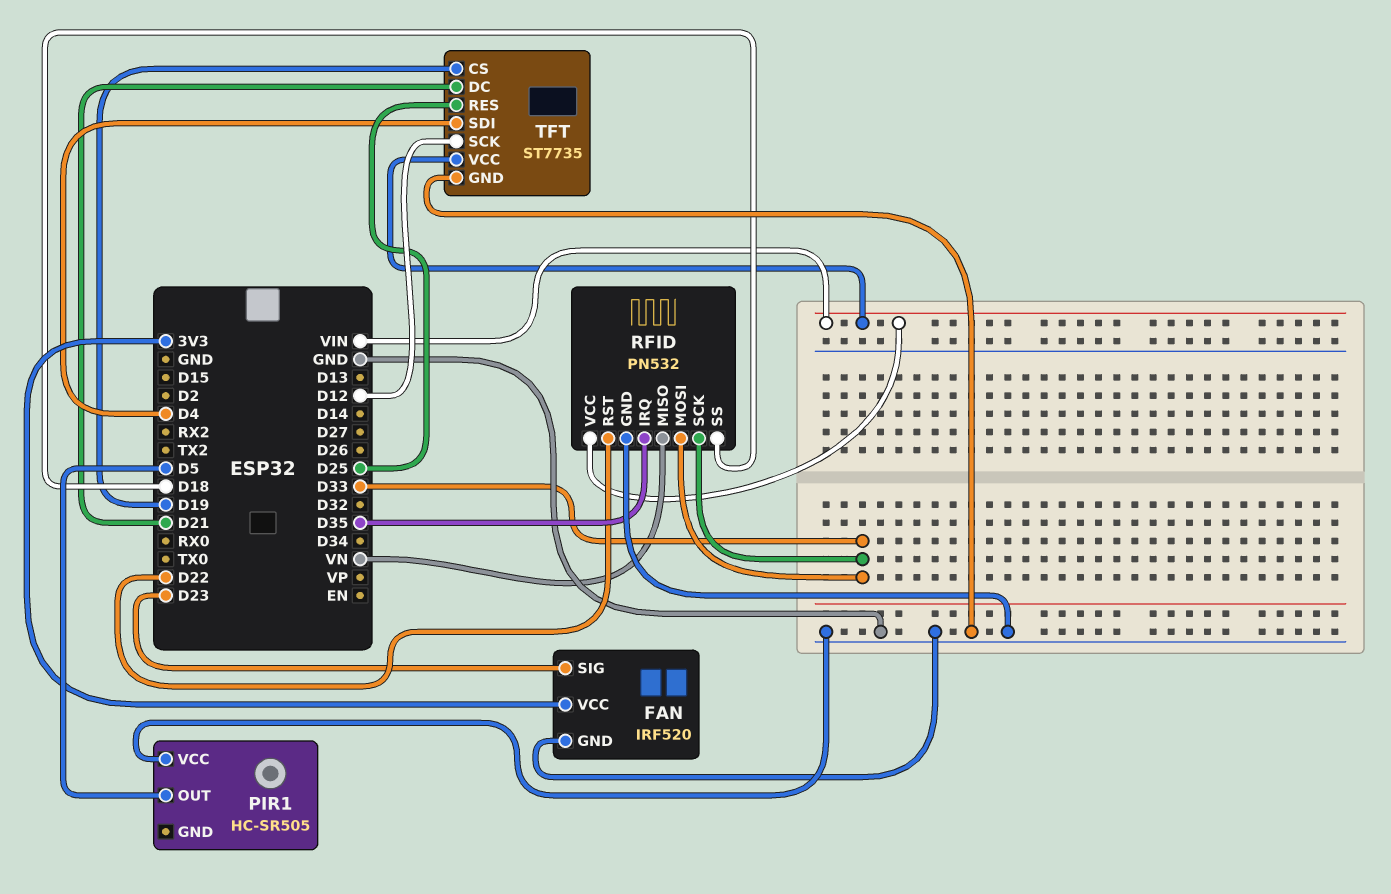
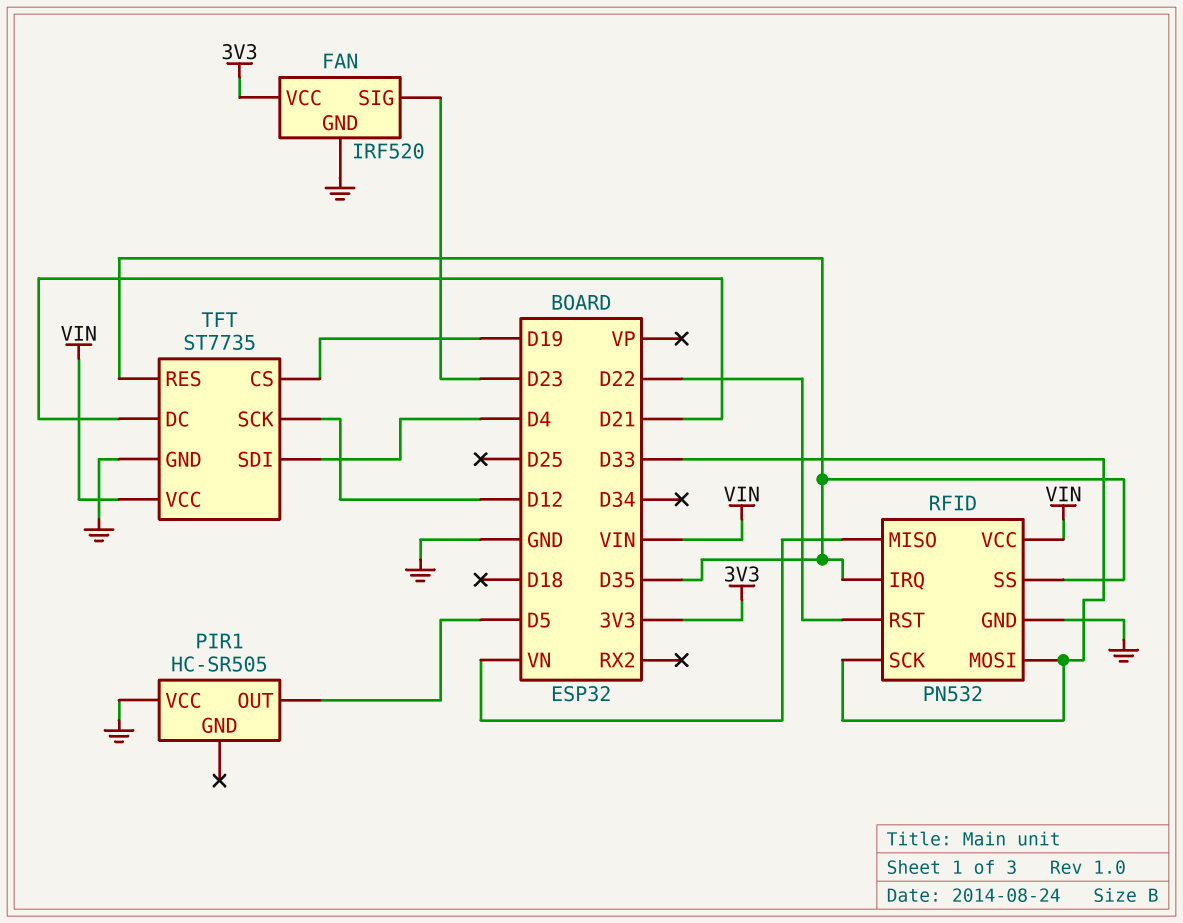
RFID pin SS: D18 -> D35
TFT pin RES: D25 -> D35

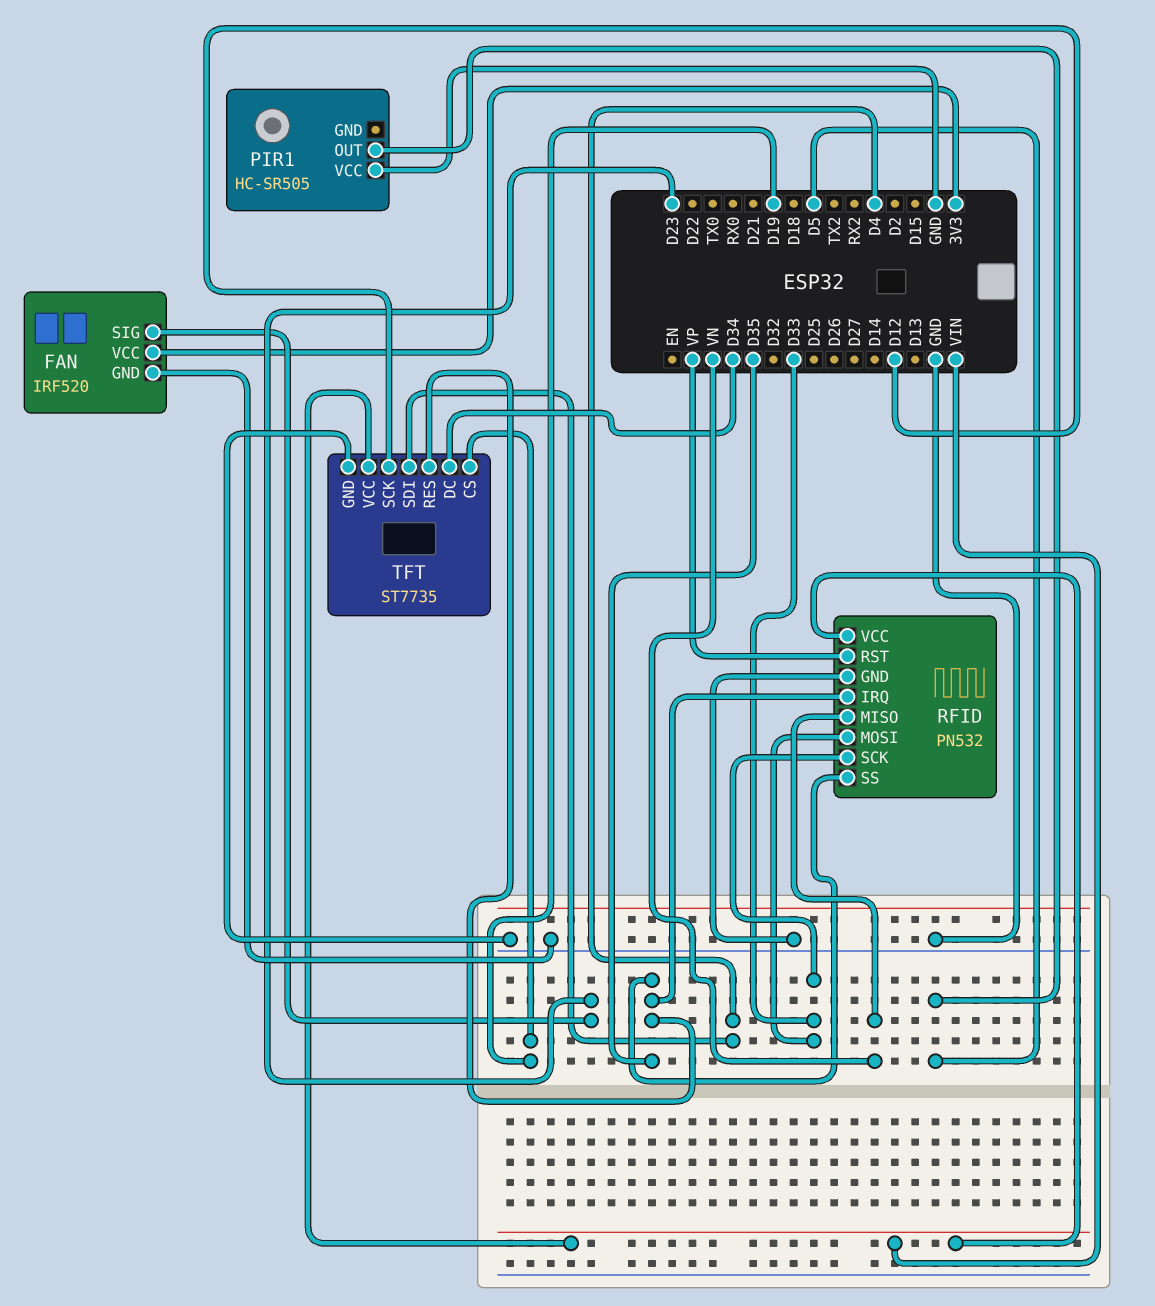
RFID pin RST: D22 -> VP
TFT pin DC: D21 -> D34

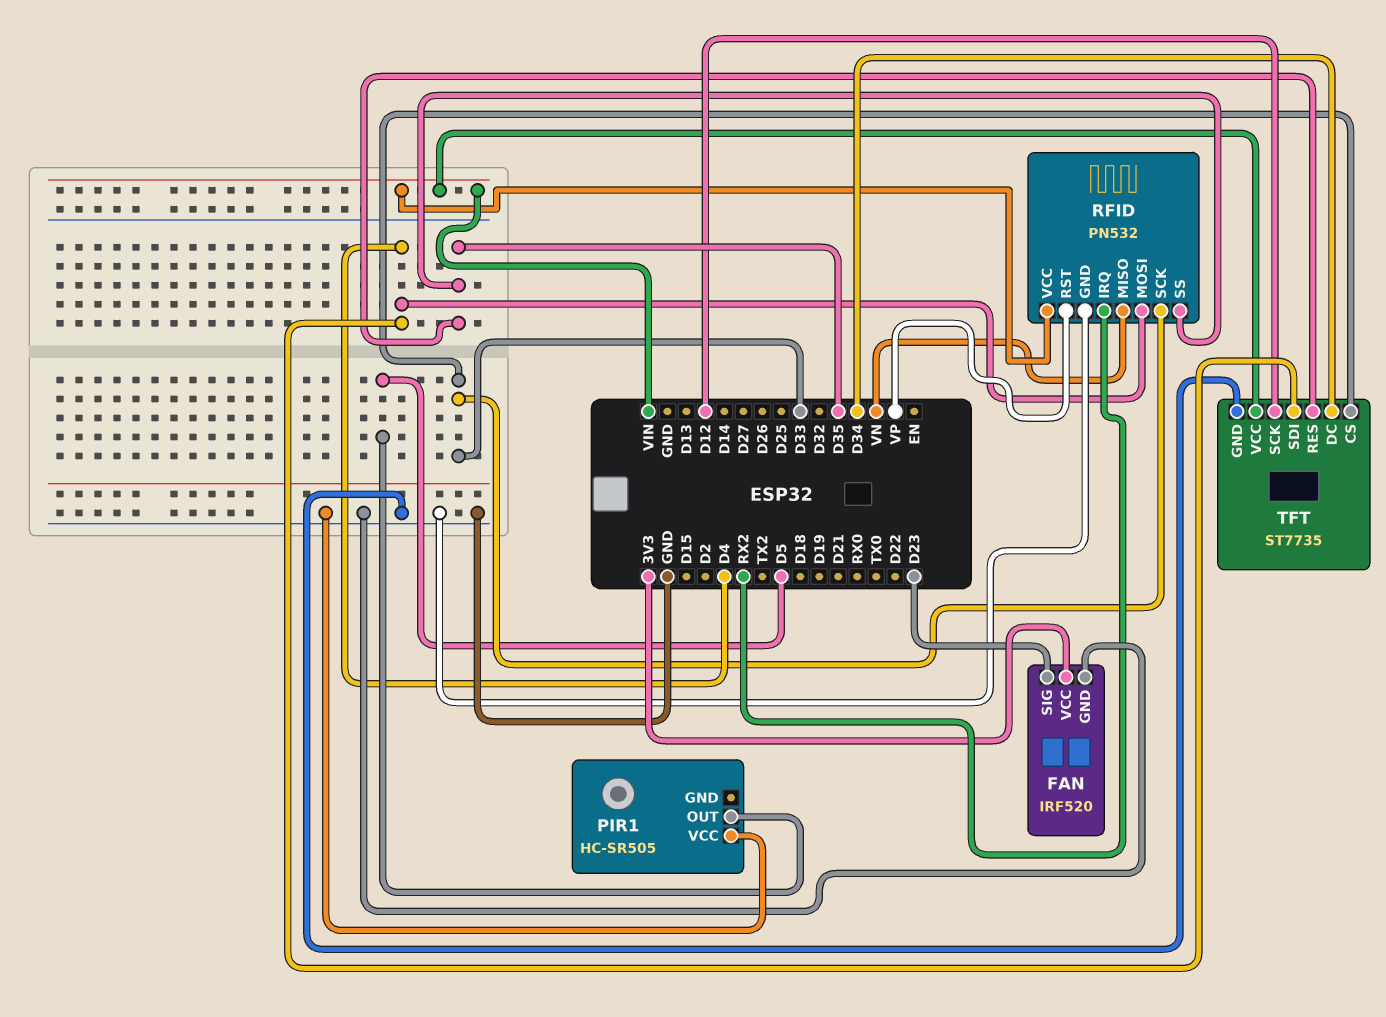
RFID pin IRQ: D35 -> RX2
RFID pin MOSI: D33 -> D4
TFT pin CS: D19 -> D33

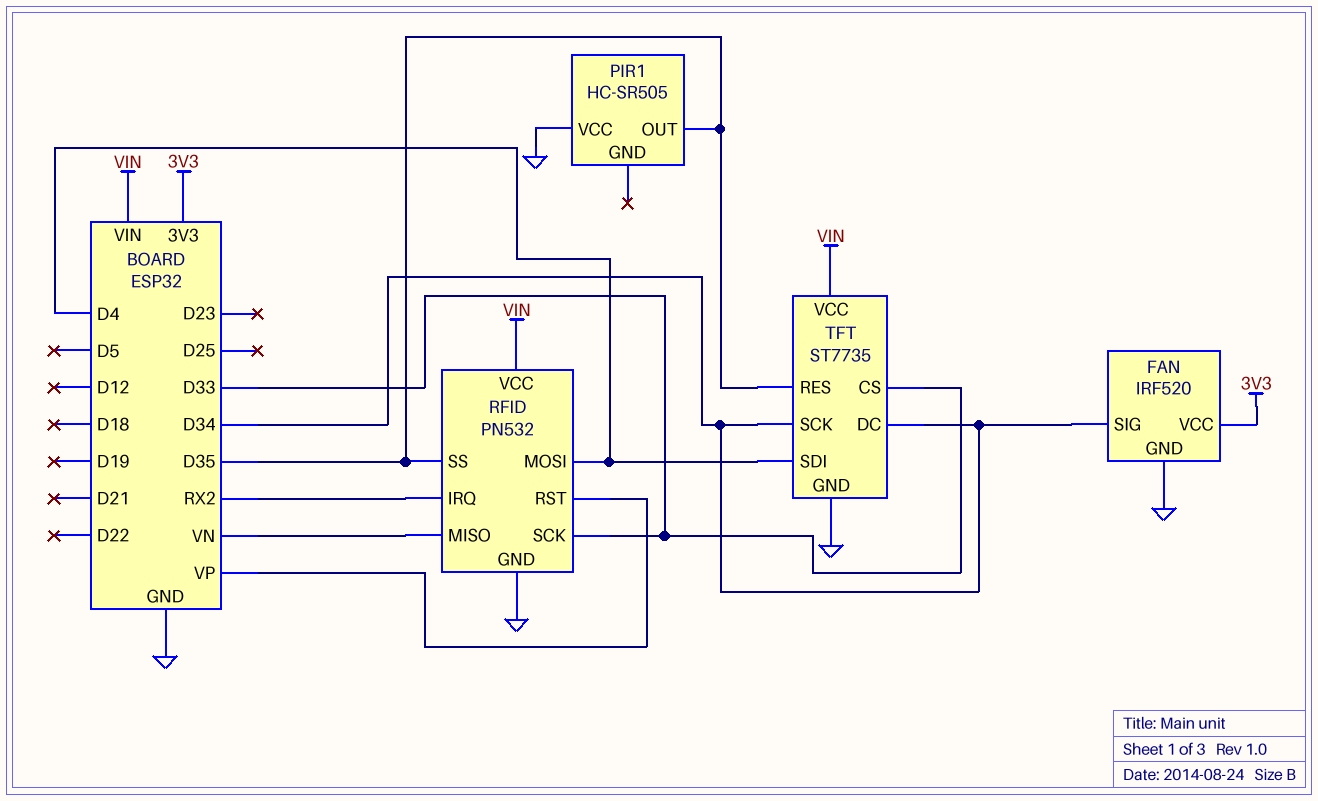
FAN pin SIG: D23 -> D34
PIR1 pin OUT: D5 -> D35
TFT pin SCK: D12 -> D34

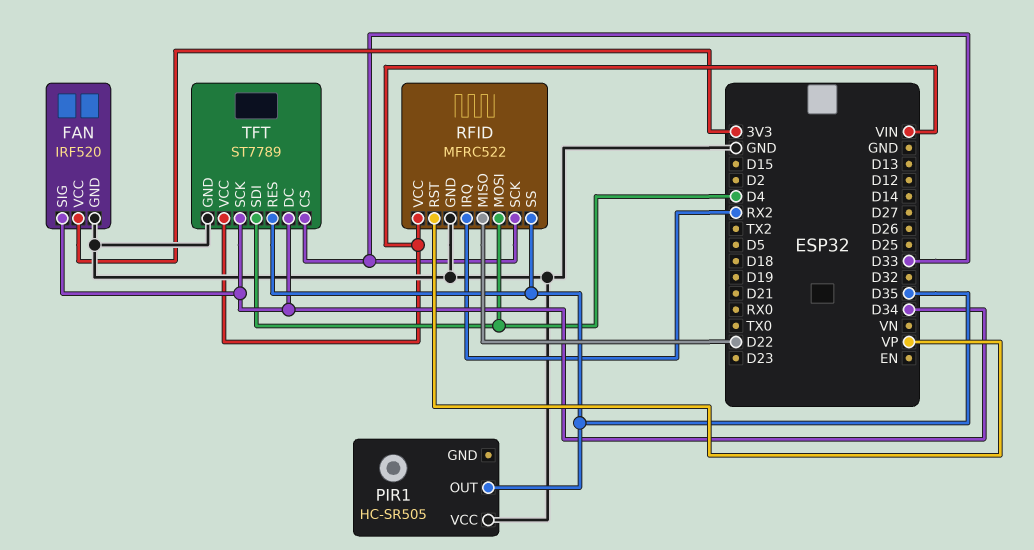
RFID: PN532 -> MFRC522
RFID pin MISO: VN -> D22
TFT: ST7735 -> ST7789

